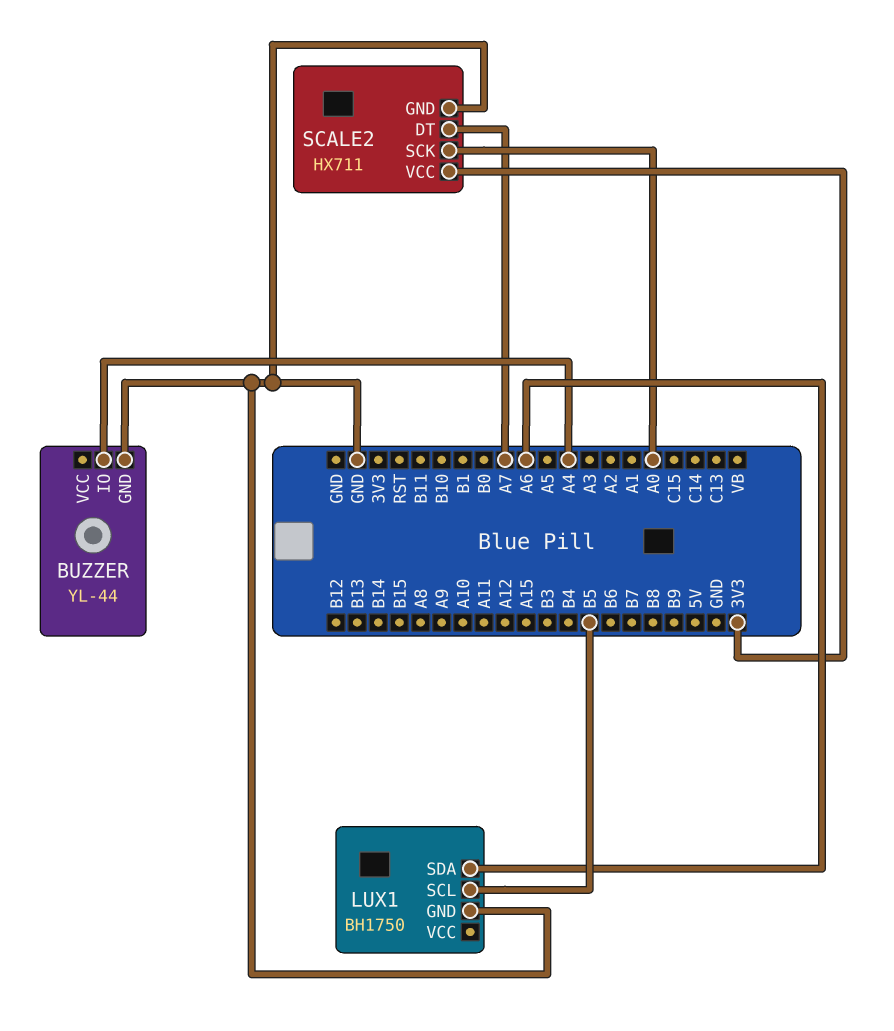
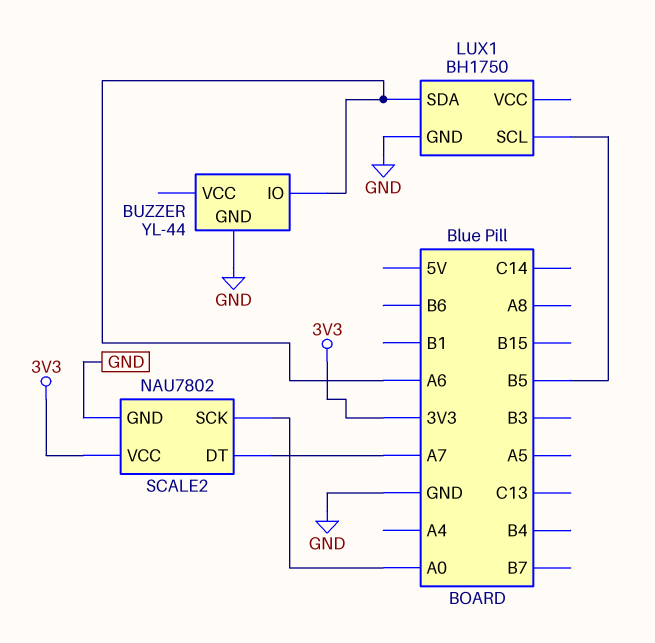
BUZZER pin IO: A4 -> A6
SCALE2: HX711 -> NAU7802

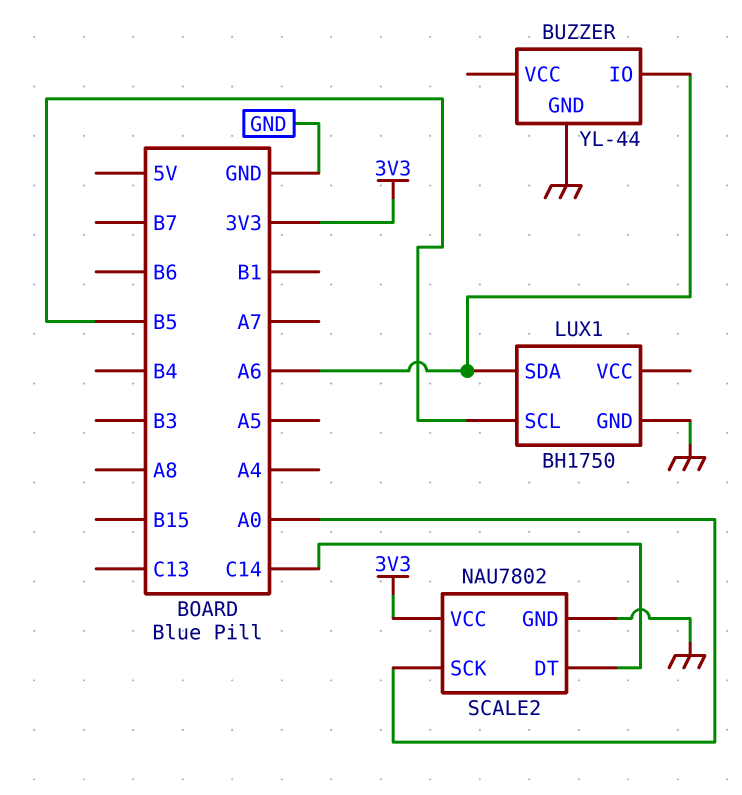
SCALE2 pin DT: A7 -> C14

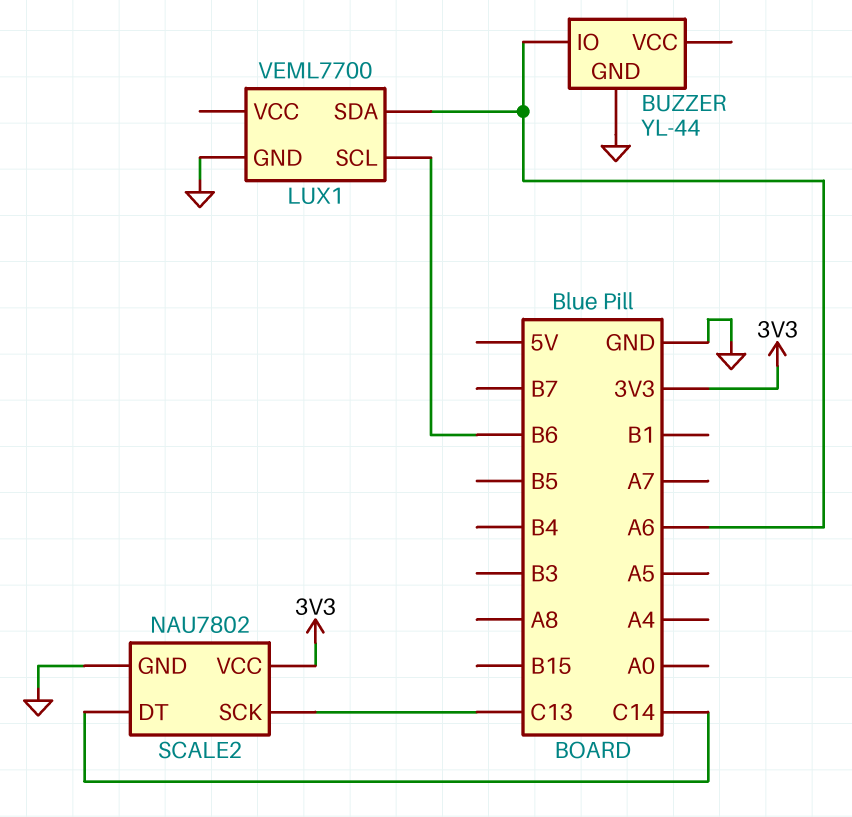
LUX1: BH1750 -> VEML7700
LUX1 pin SCL: B5 -> B6
SCALE2 pin SCK: A0 -> C13

